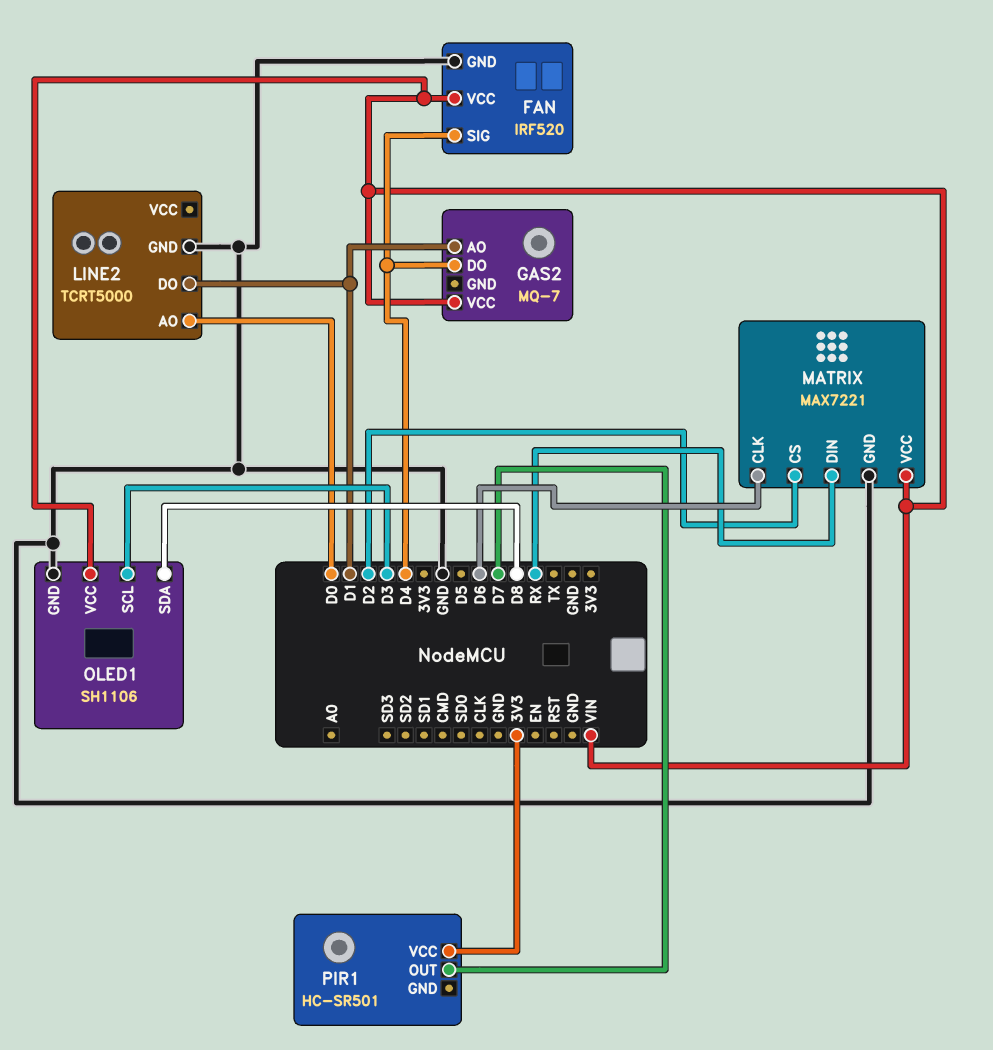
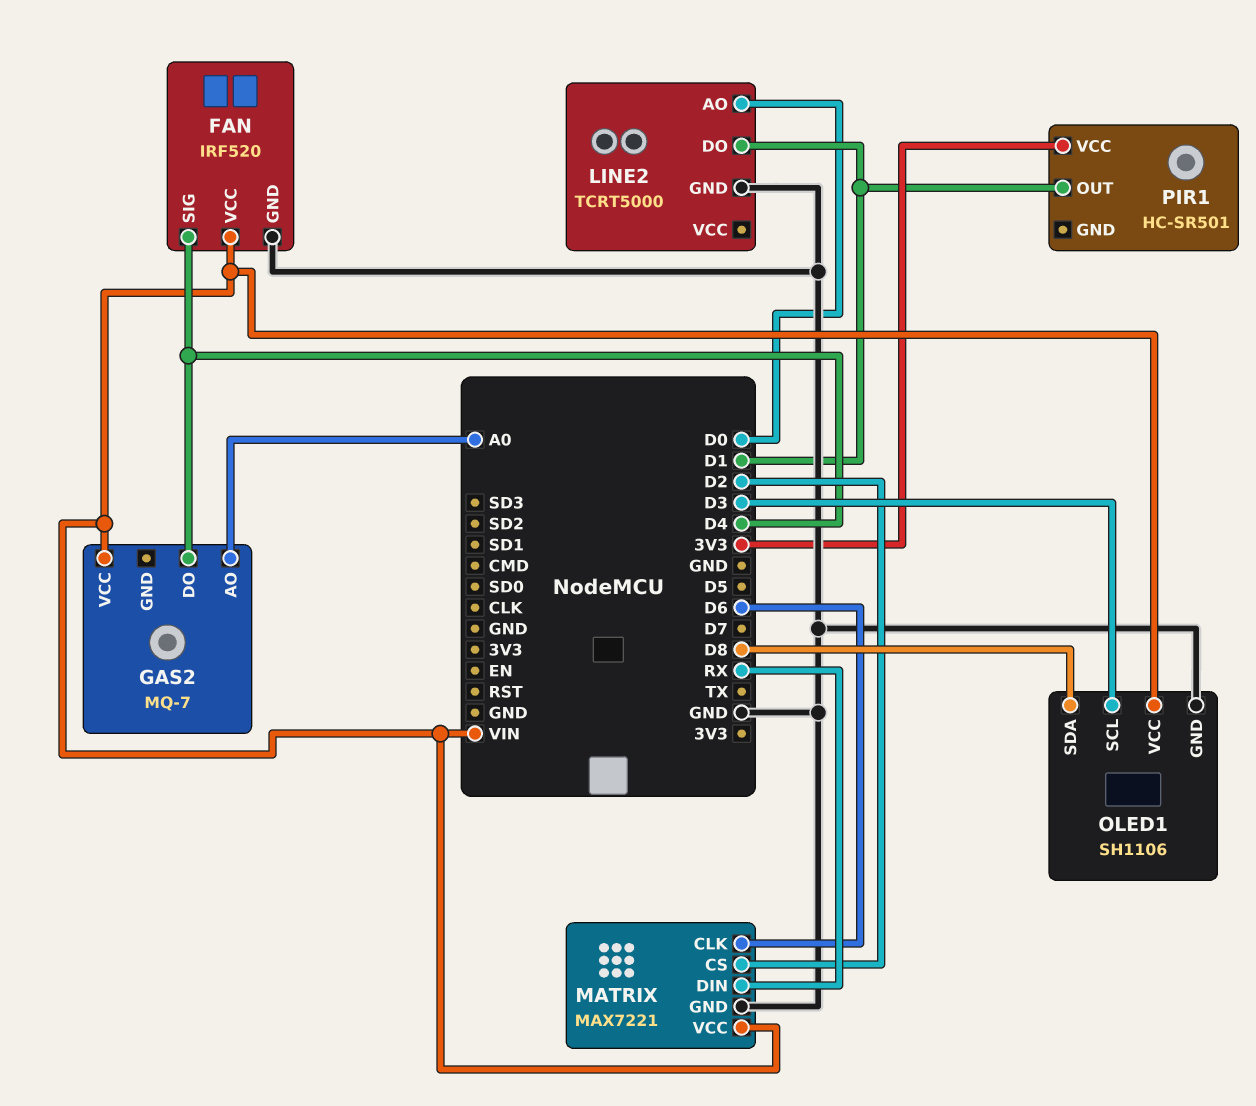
GAS2 pin AO: D1 -> A0
PIR1 pin OUT: D7 -> D1

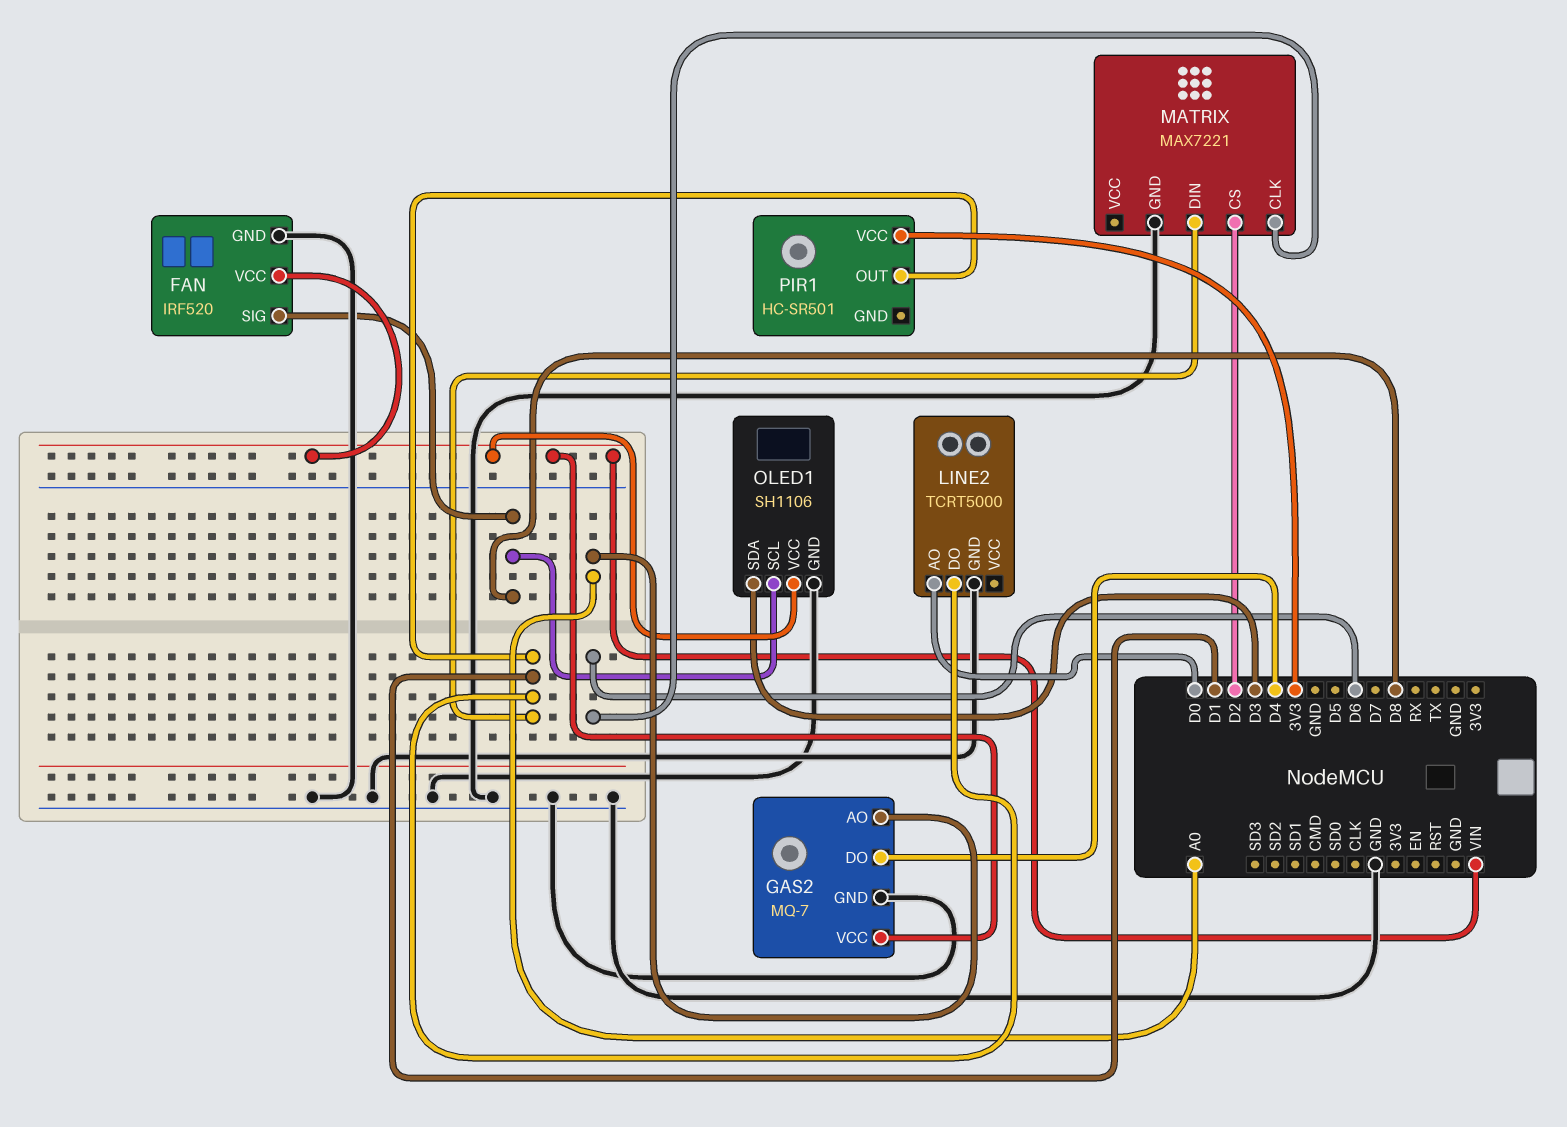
FAN pin SIG: D4 -> D8
GAS2 pin GND: none -> GND
MATRIX pin DIN: RX -> D1
MATRIX pin VCC: VIN -> none
OLED1 pin SCL: D3 -> D8
OLED1 pin SDA: D8 -> D3

